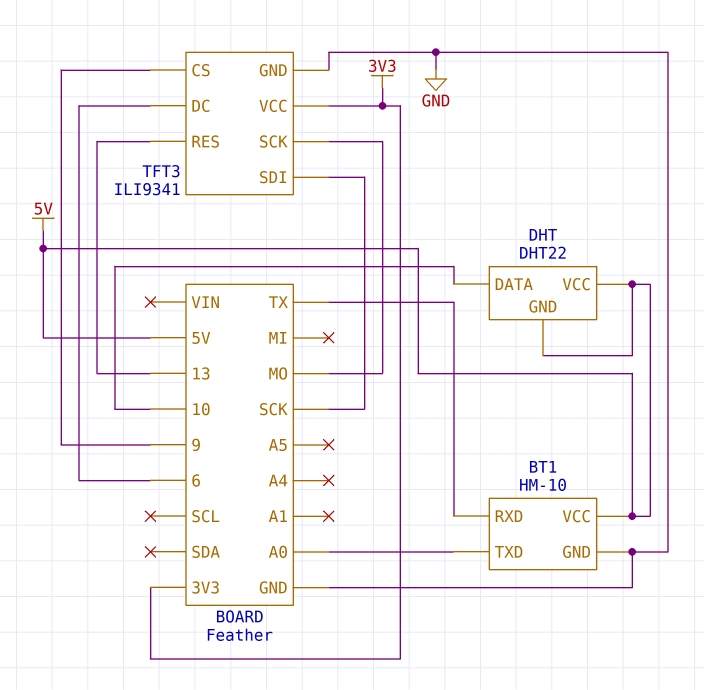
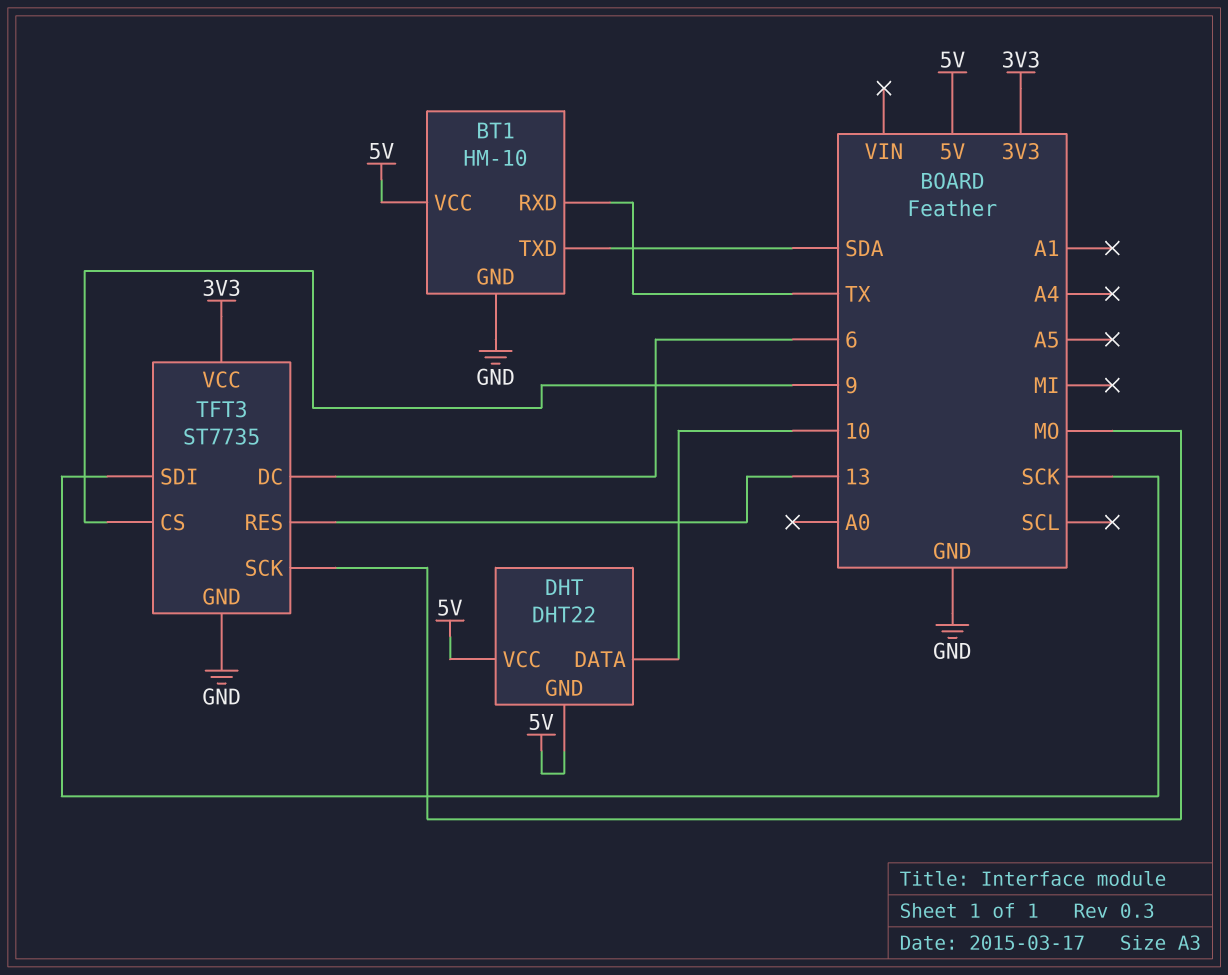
BT1 pin TXD: A0 -> SDA
TFT3: ILI9341 -> ST7735

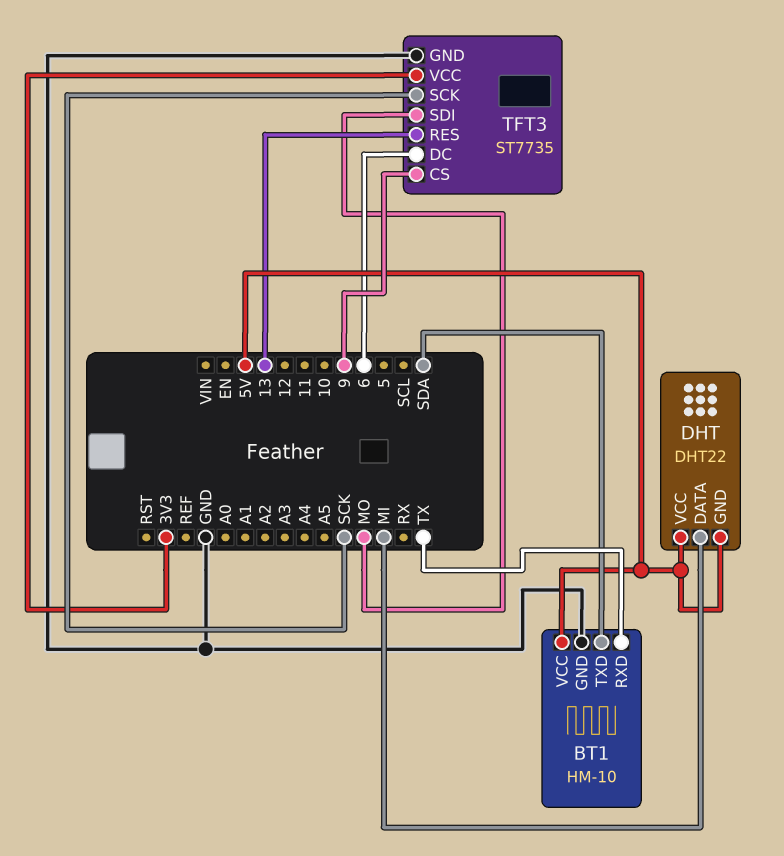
DHT pin DATA: 10 -> MI
TFT3 pin SCK: MO -> SCK
TFT3 pin SDI: SCK -> MO

